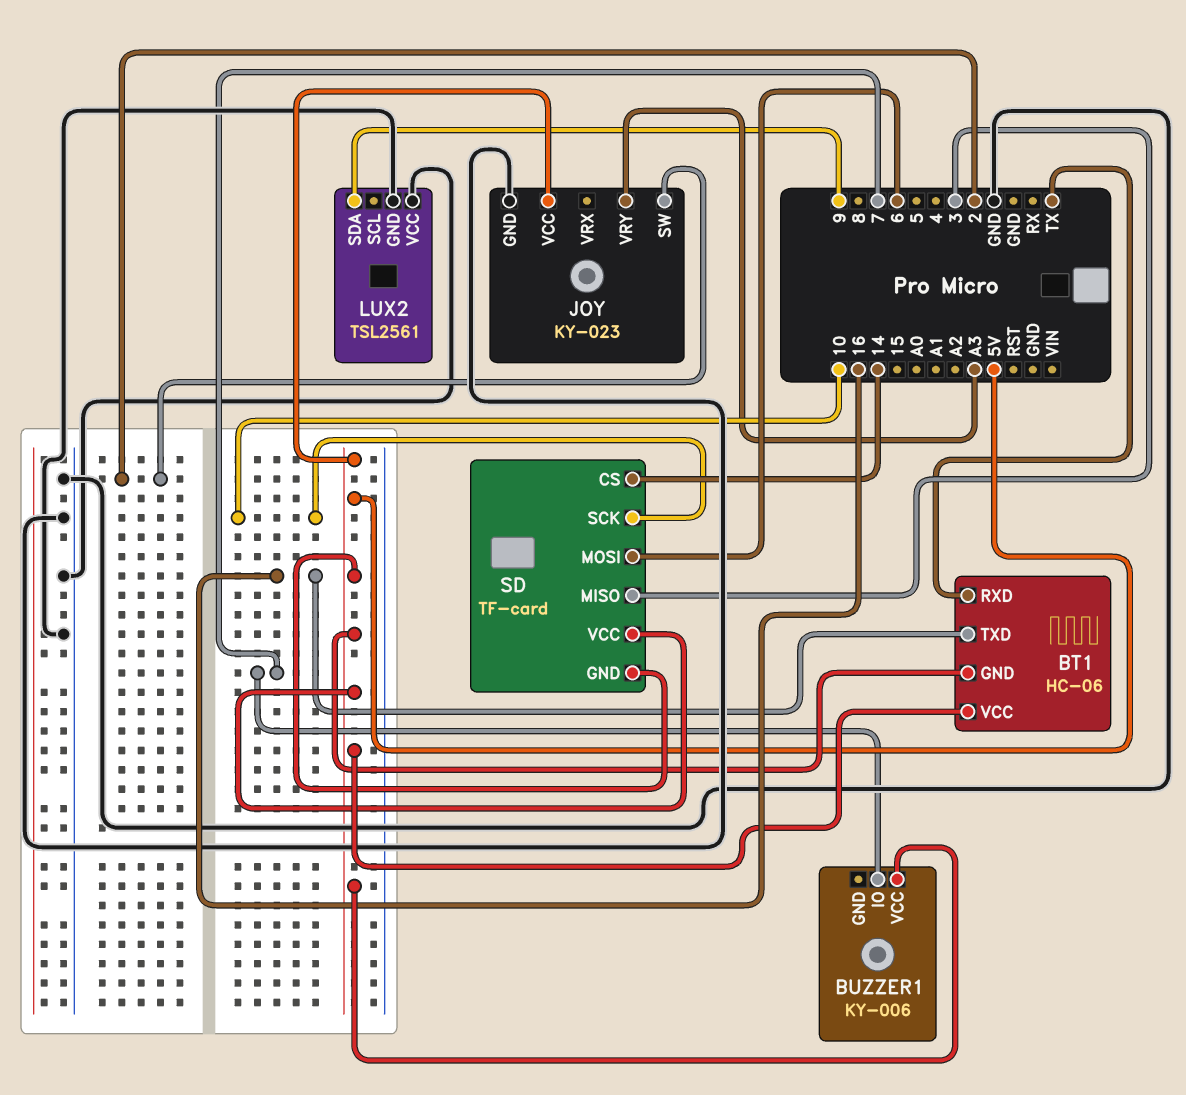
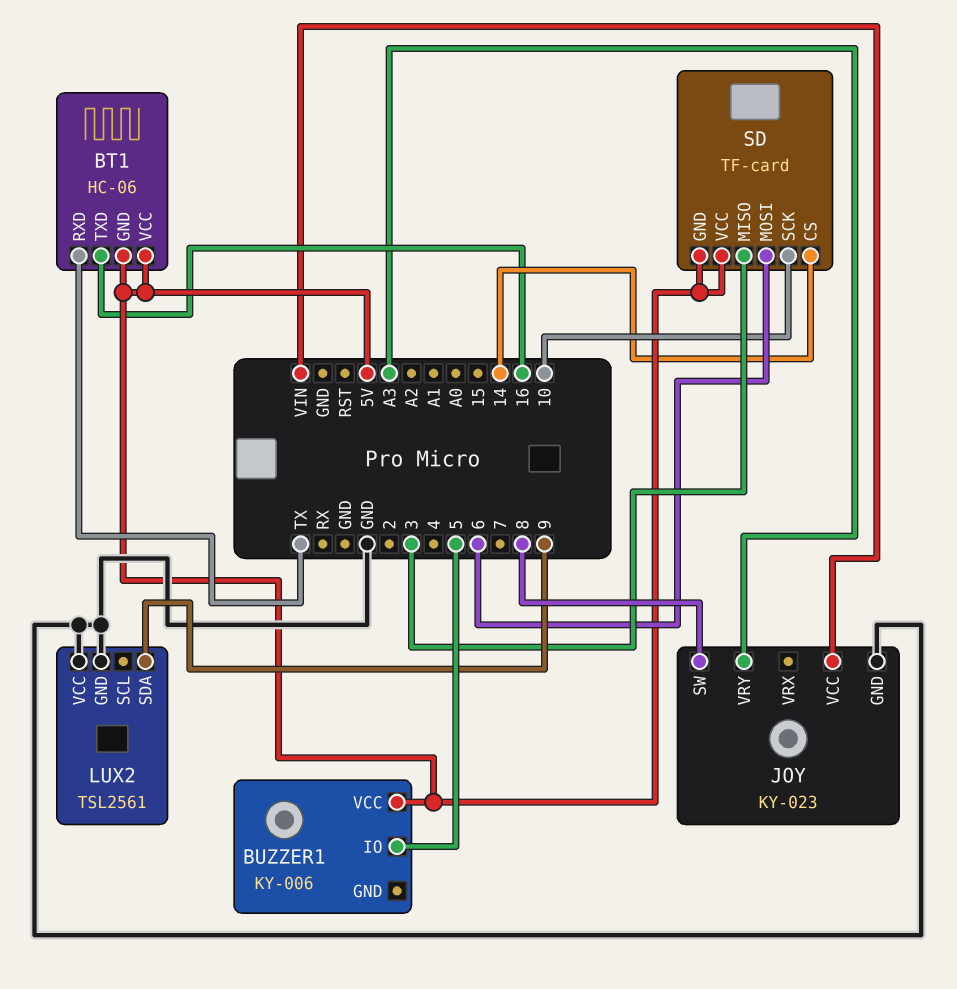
BUZZER1 pin IO: 7 -> 5
JOY pin SW: 2 -> 8
JOY pin VCC: 5V -> VIN

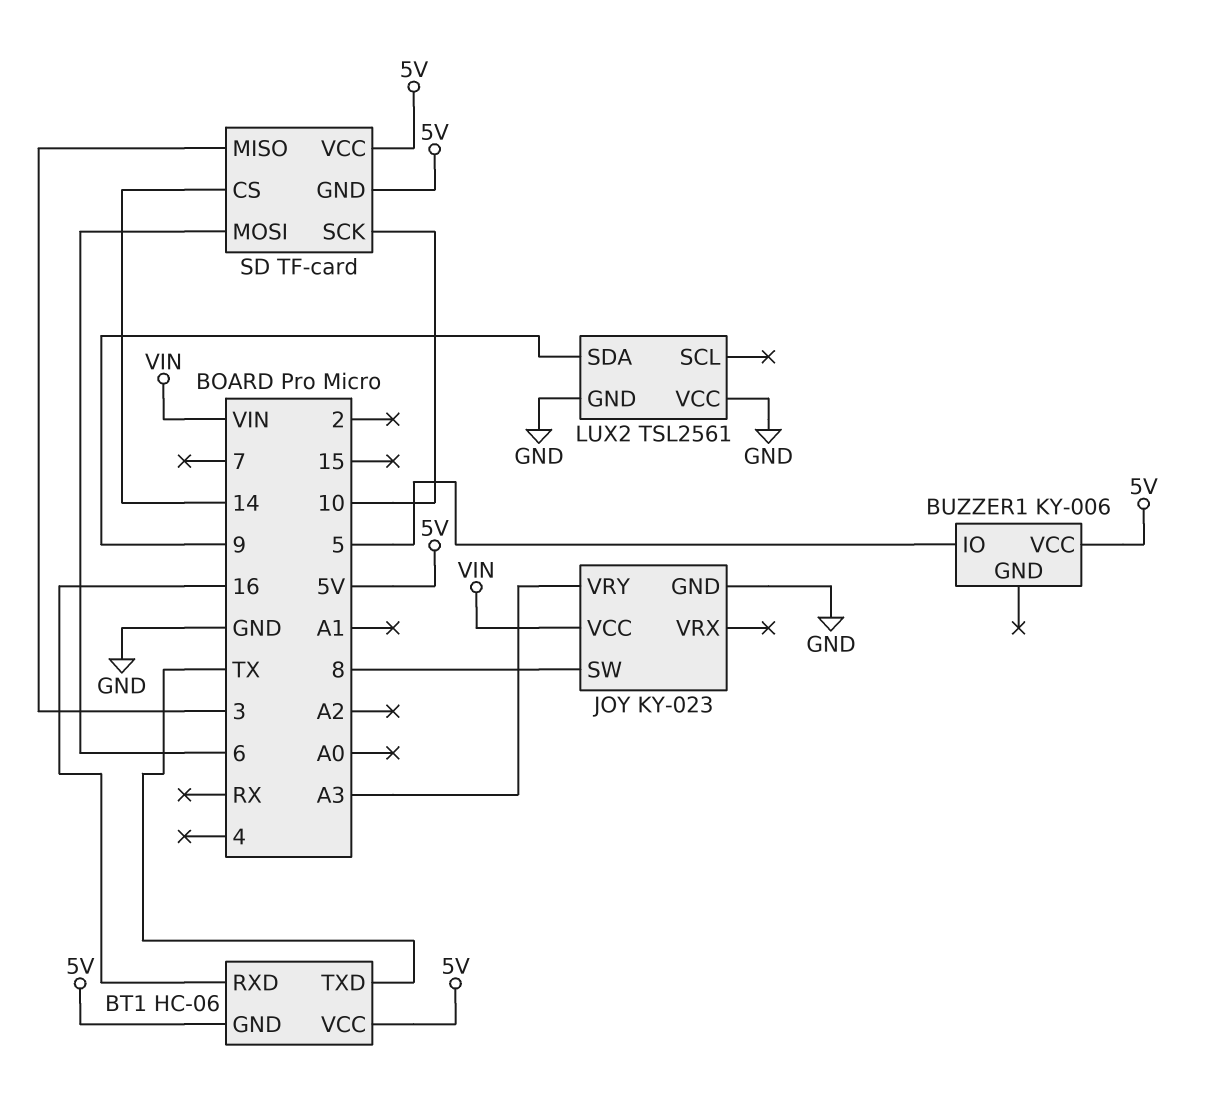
BT1 pin RXD: TX -> 16
BT1 pin TXD: 16 -> TX

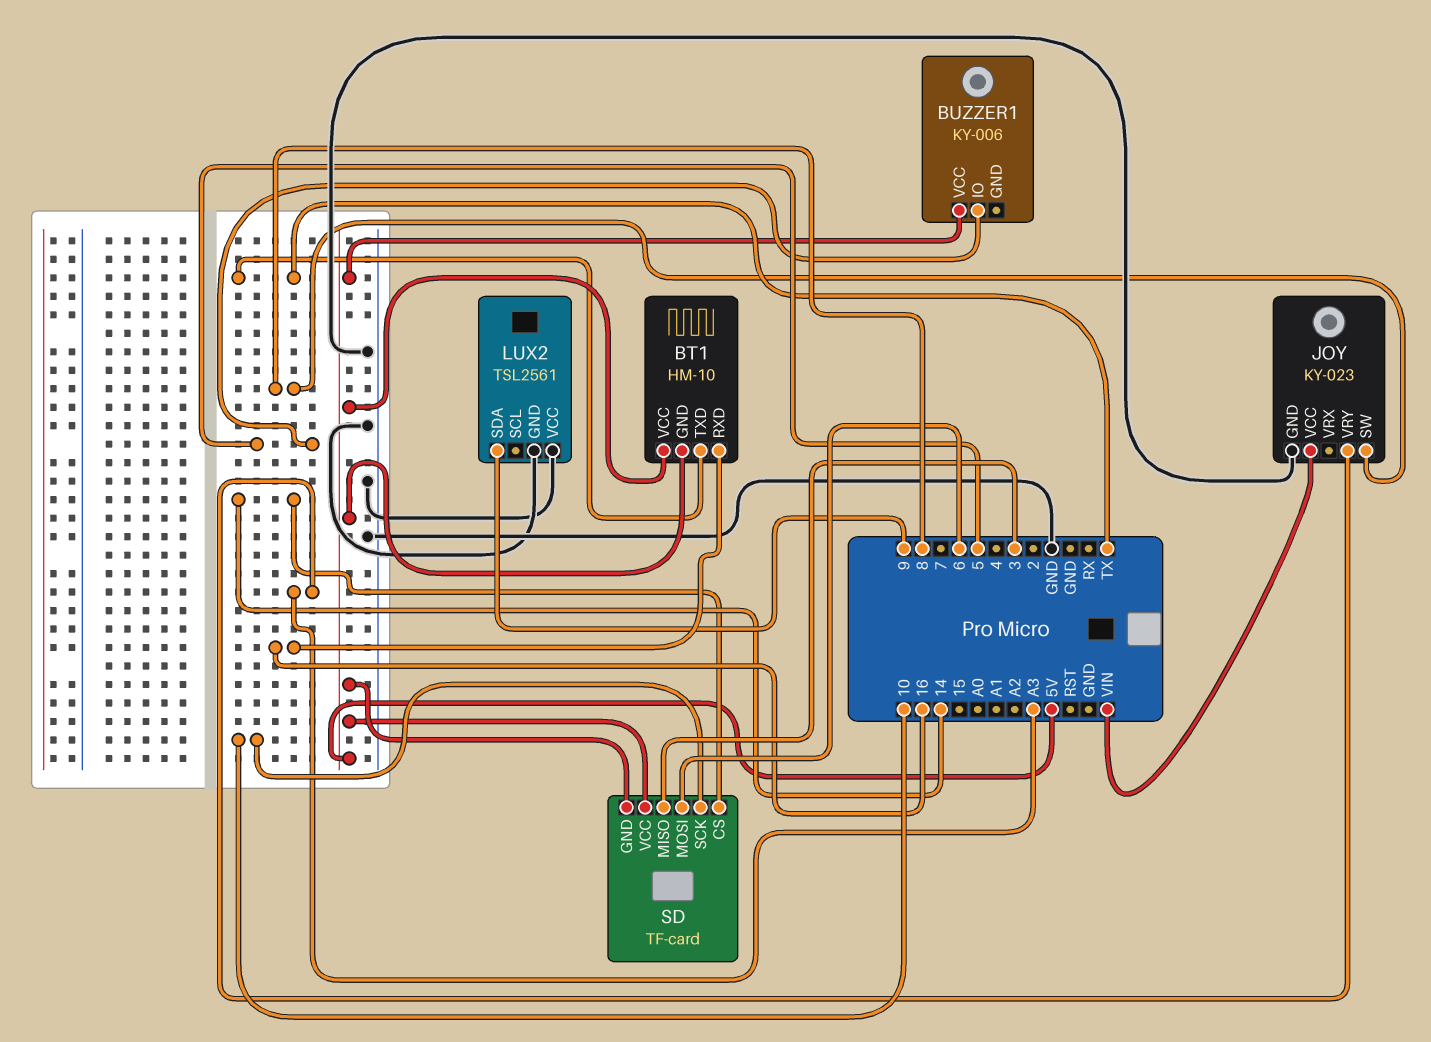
BT1: HC-06 -> HM-10

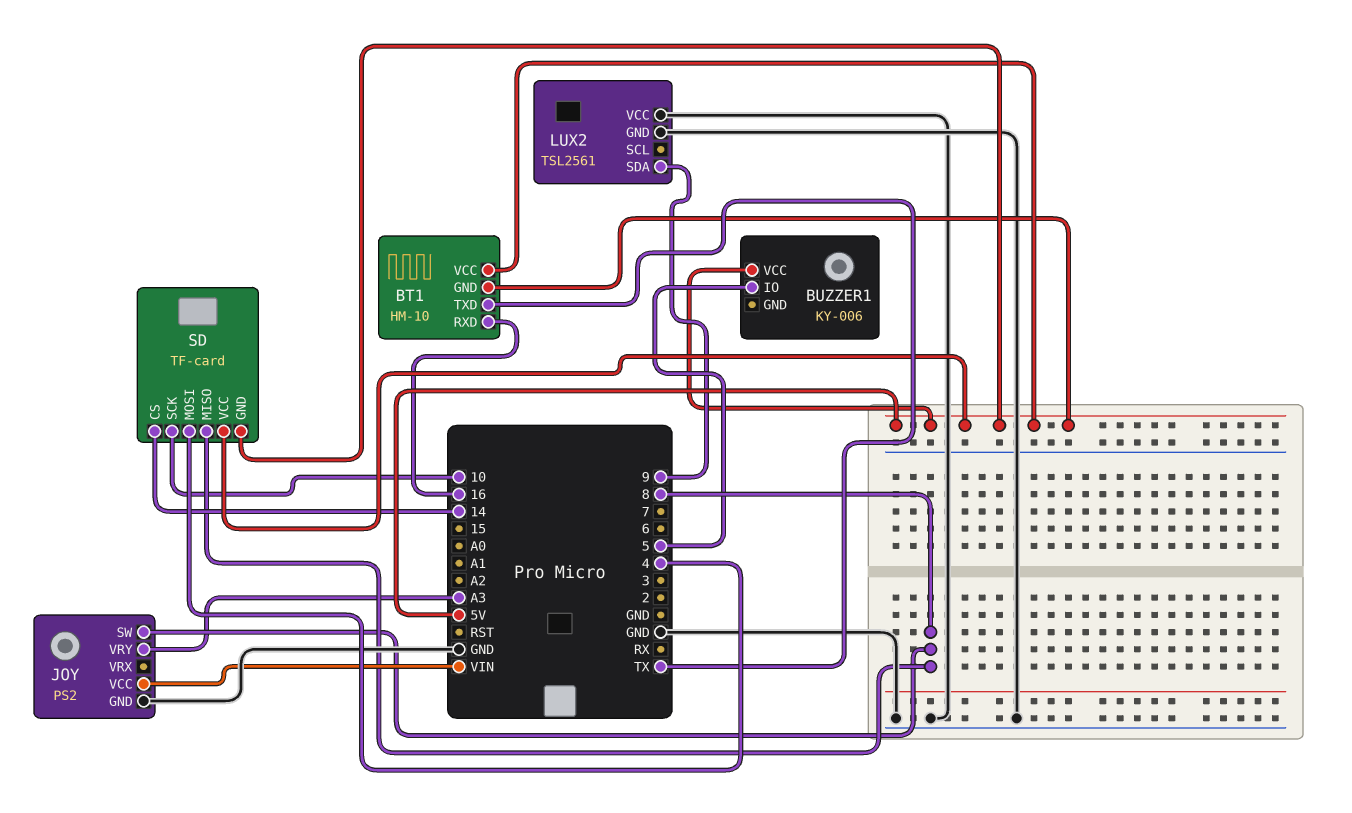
JOY: KY-023 -> PS2
SD pin MISO: 3 -> 8
SD pin MOSI: 6 -> 4

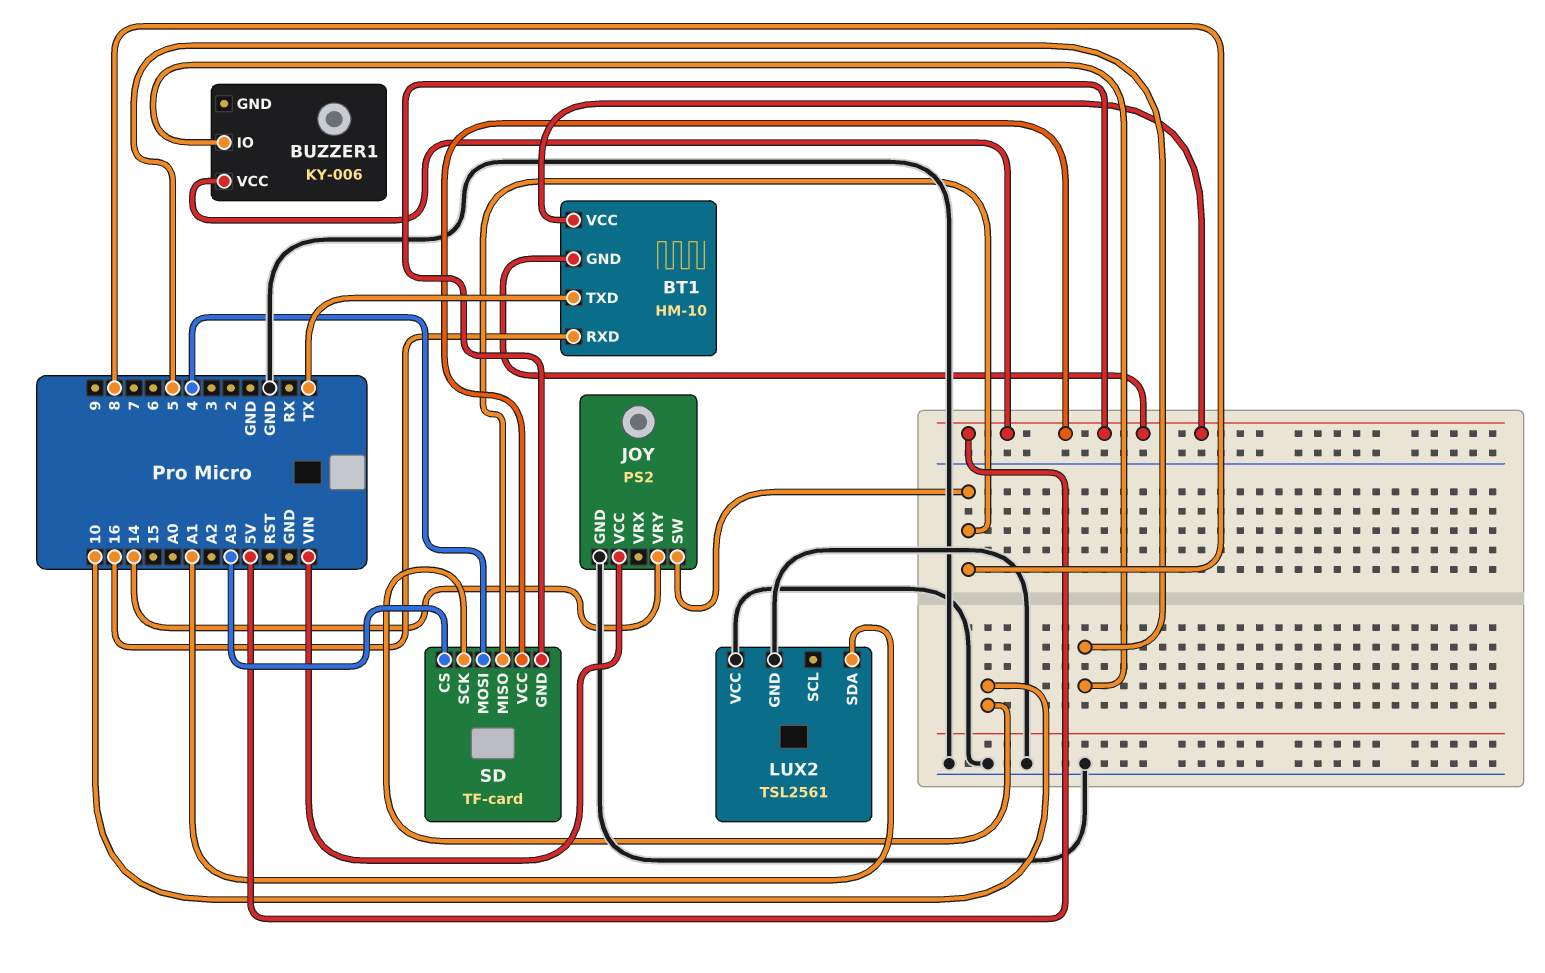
JOY pin VRY: A3 -> 14
LUX2 pin SDA: 9 -> A1
SD pin CS: 14 -> A3

